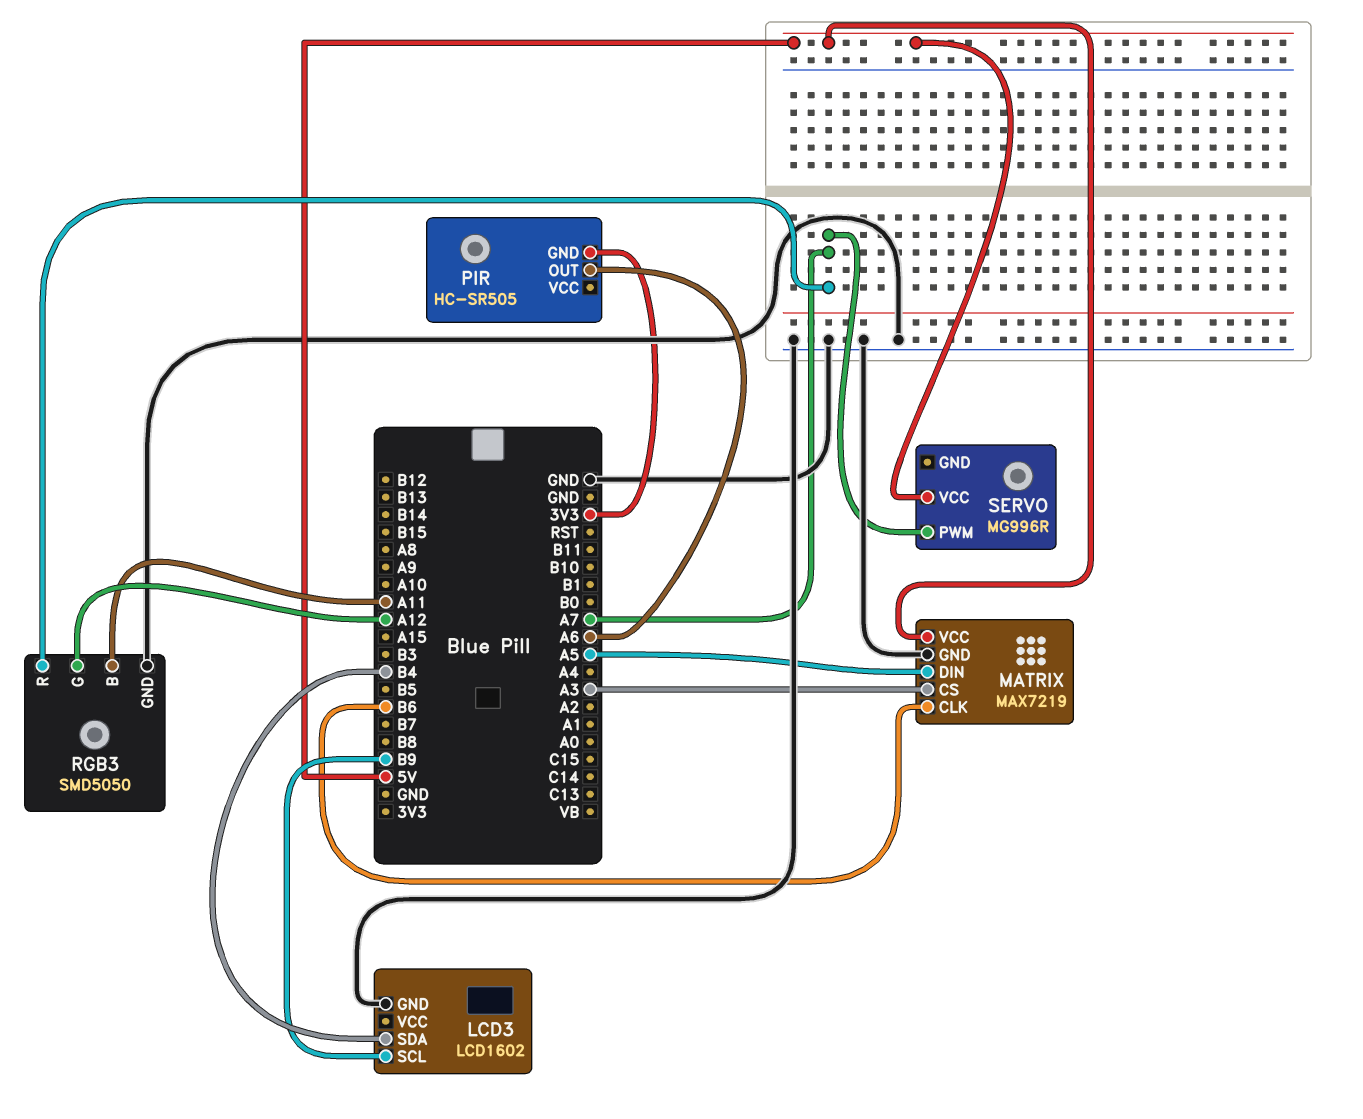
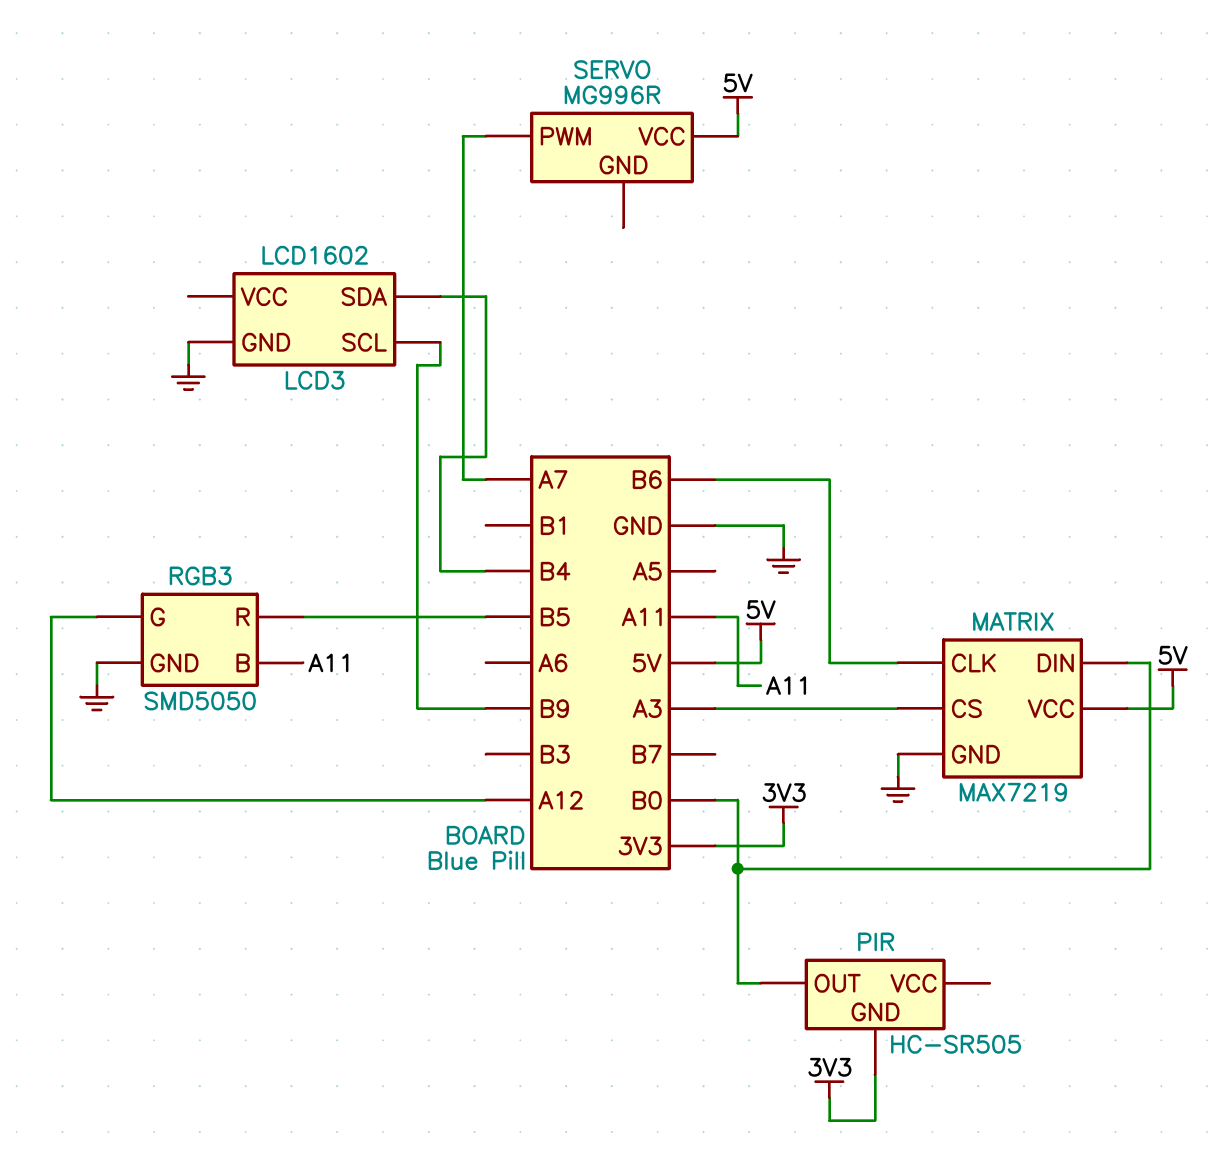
MATRIX pin DIN: A5 -> B0
PIR pin OUT: A6 -> B0
RGB3 pin R: A7 -> B5

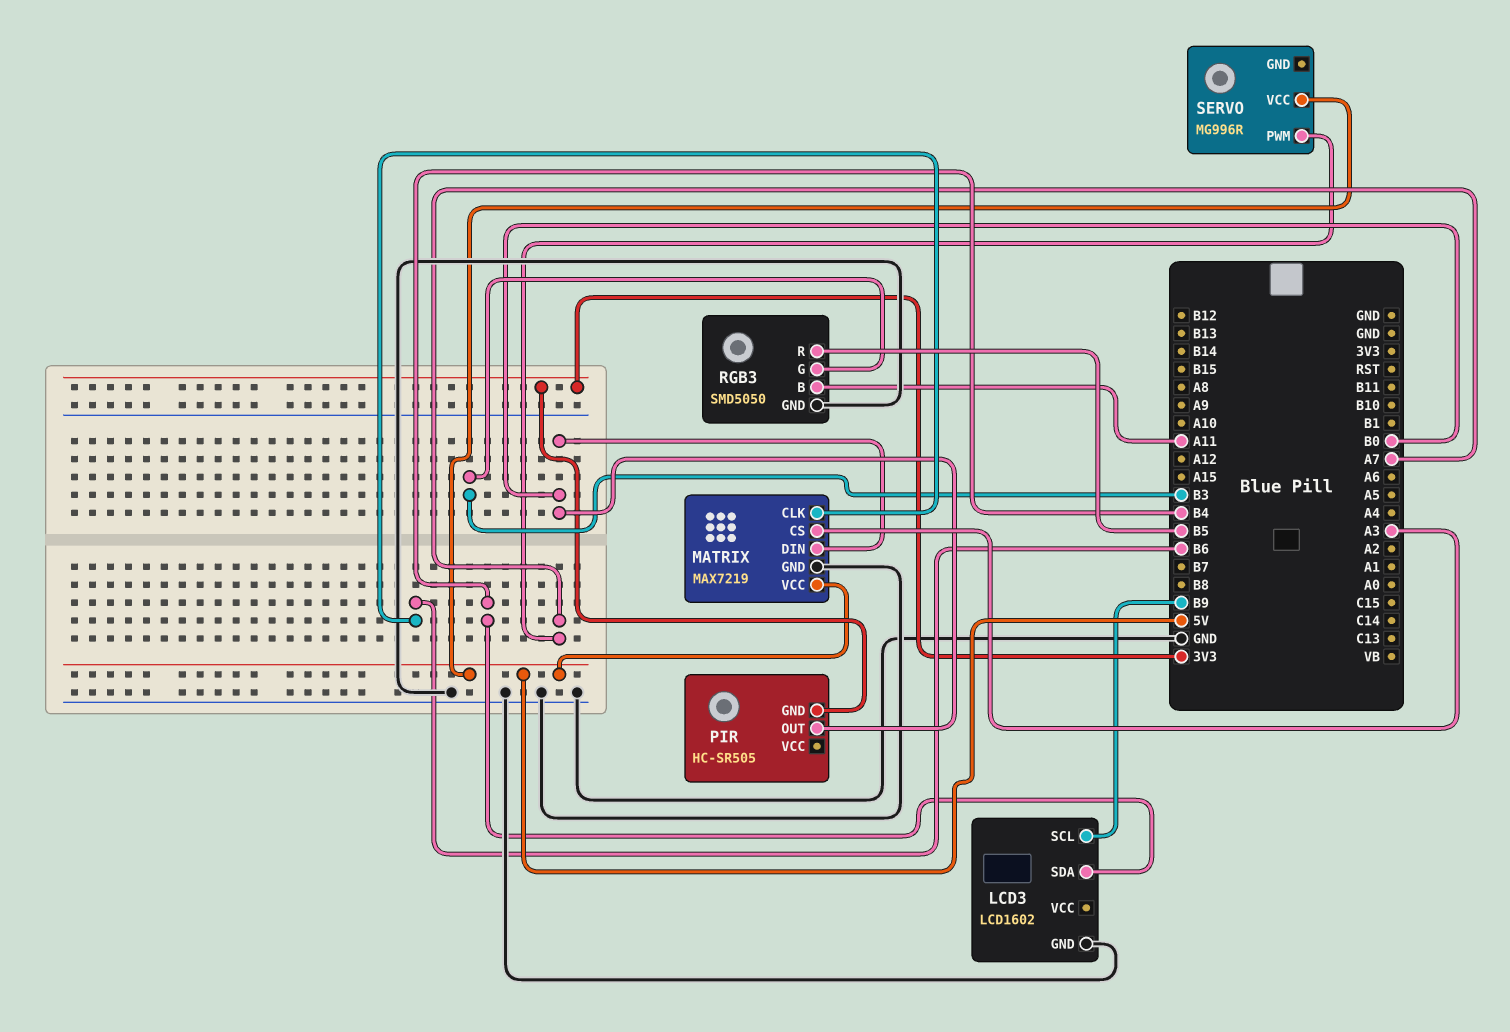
RGB3 pin G: A12 -> B3

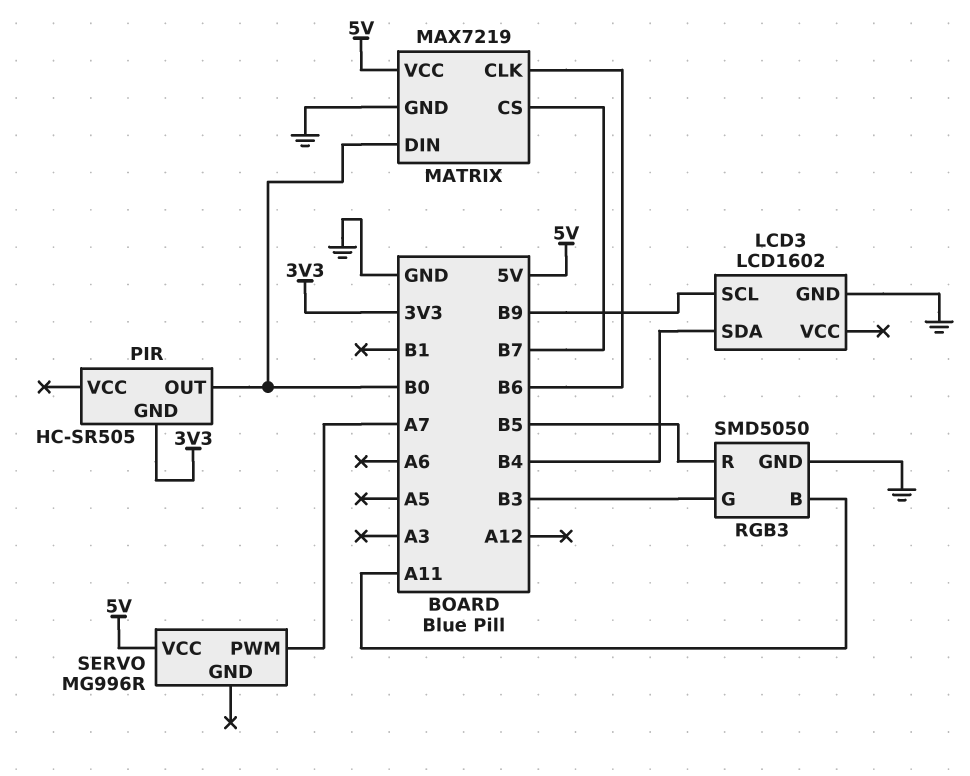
MATRIX pin CS: A3 -> B7

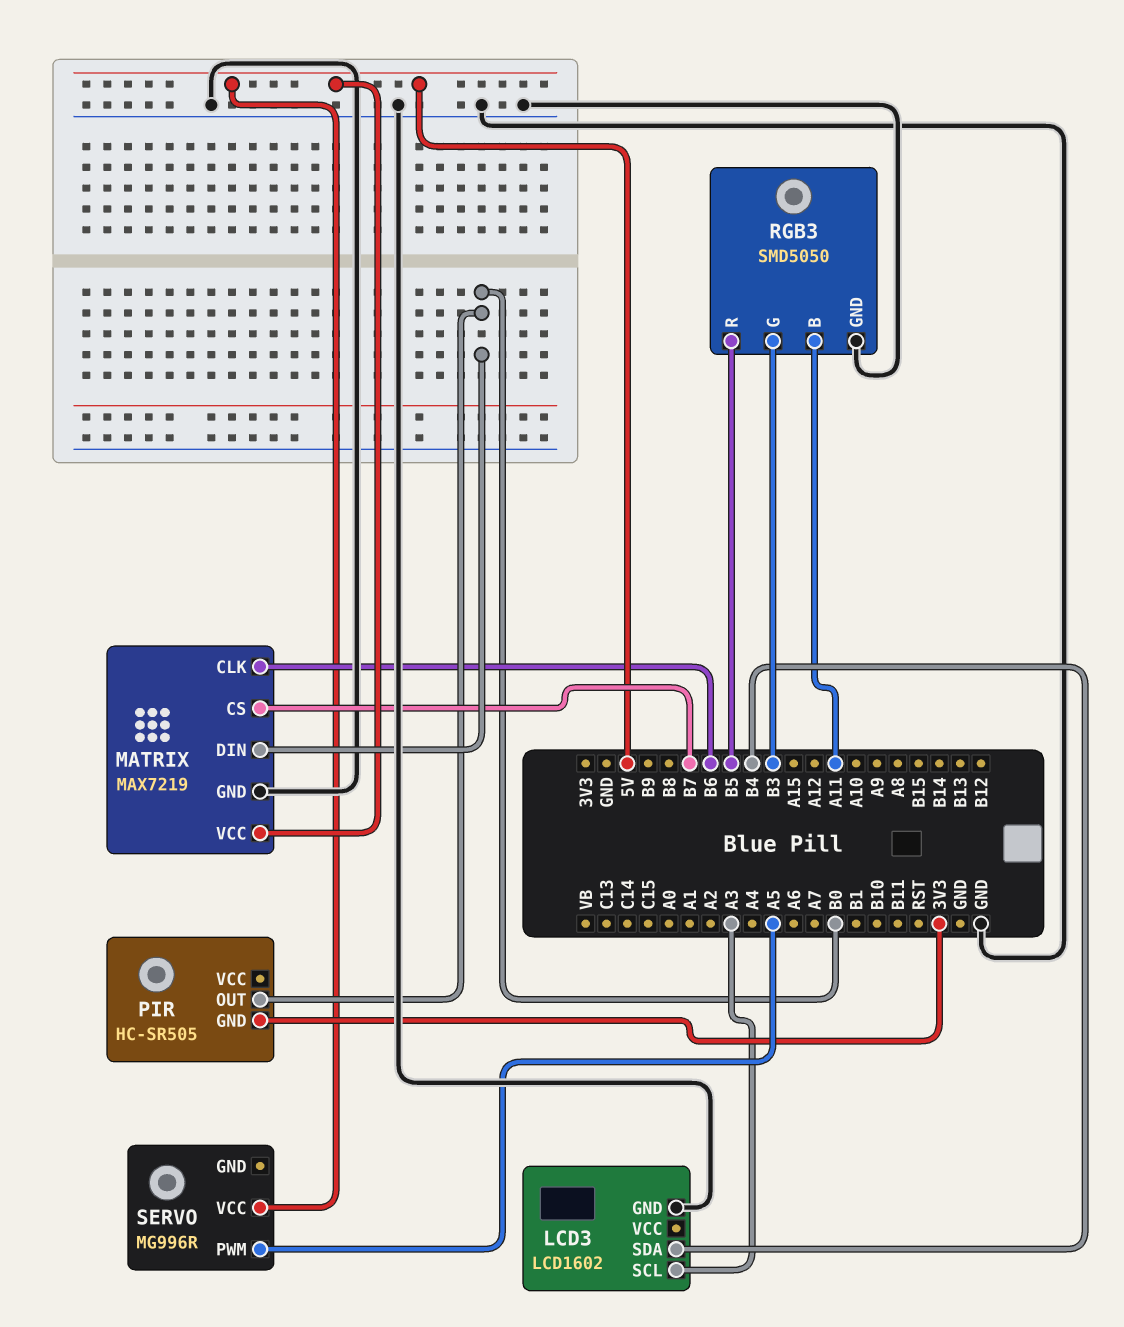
LCD3 pin SCL: B9 -> A3
SERVO pin PWM: A7 -> A5

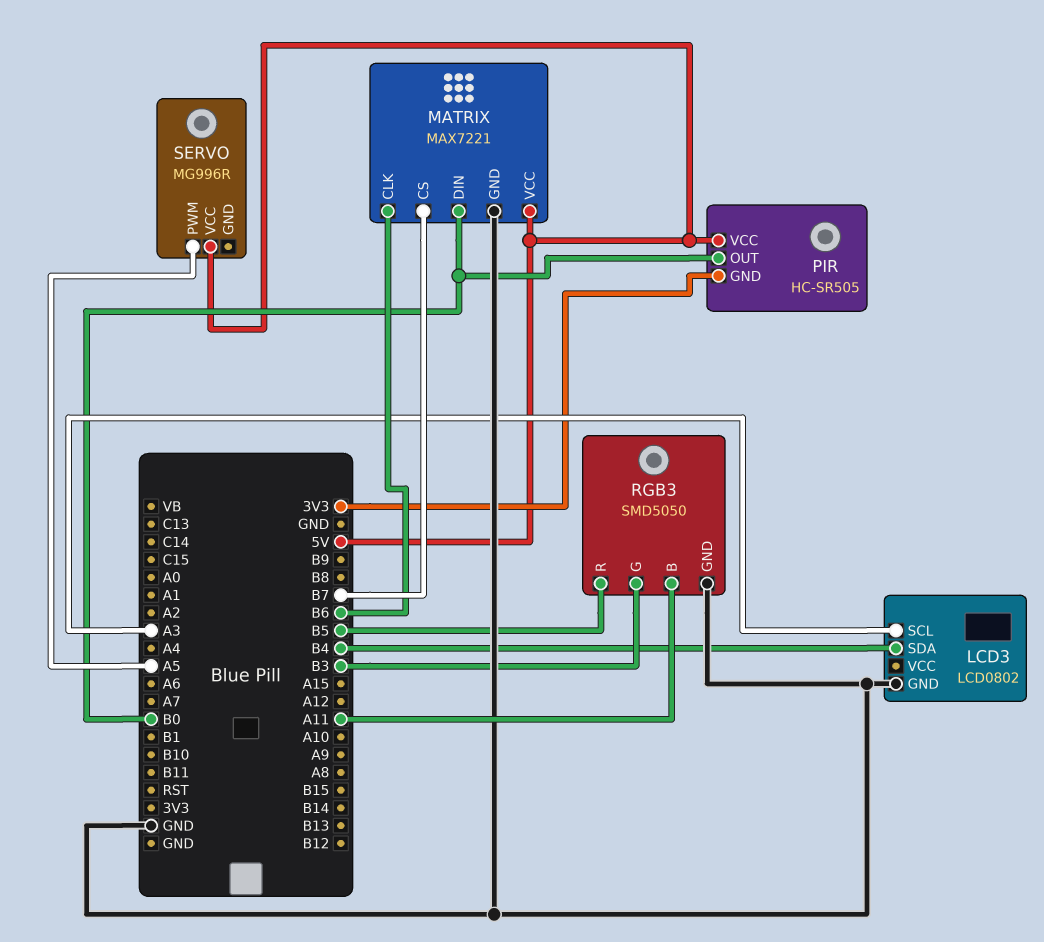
LCD3: LCD1602 -> LCD0802
MATRIX: MAX7219 -> MAX7221
PIR pin VCC: none -> 5V

